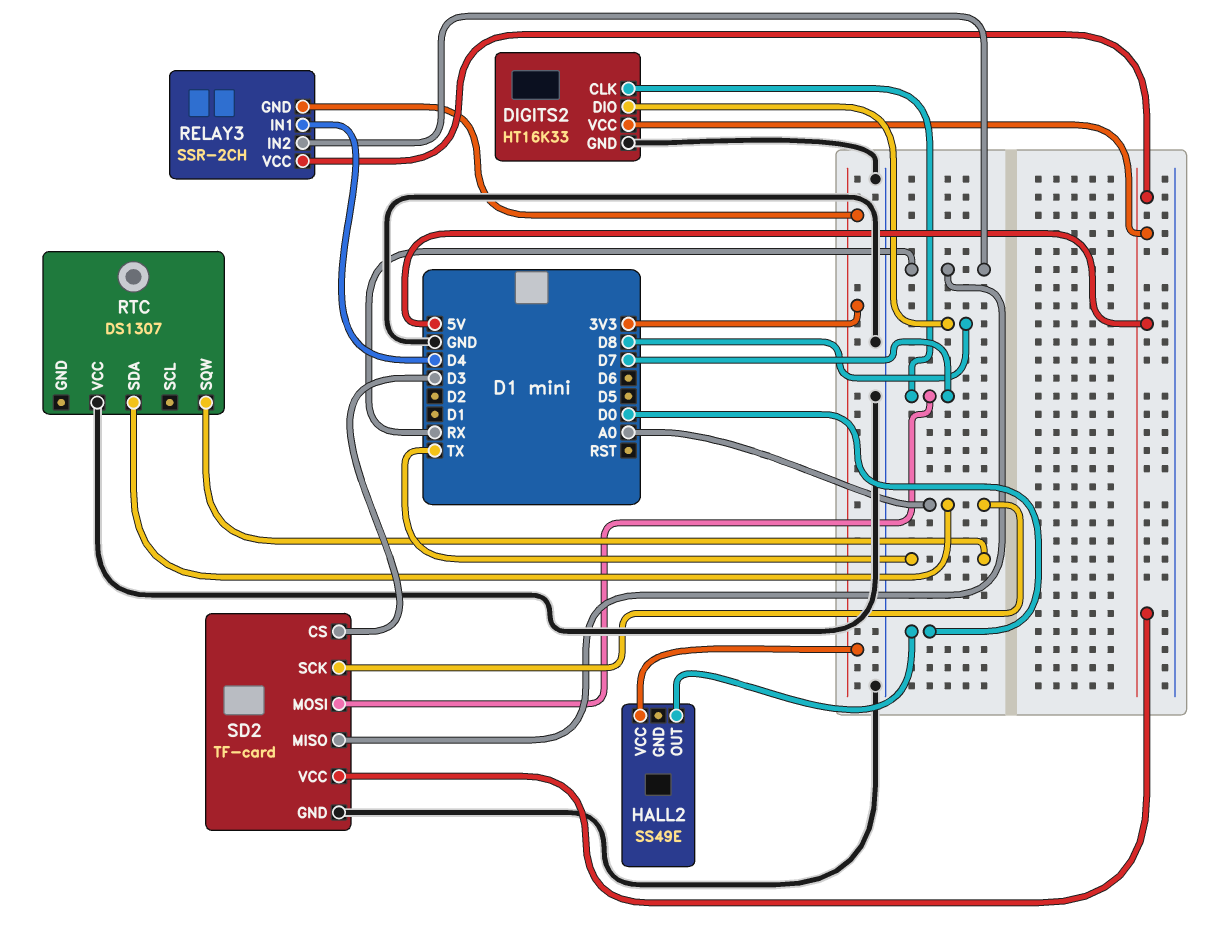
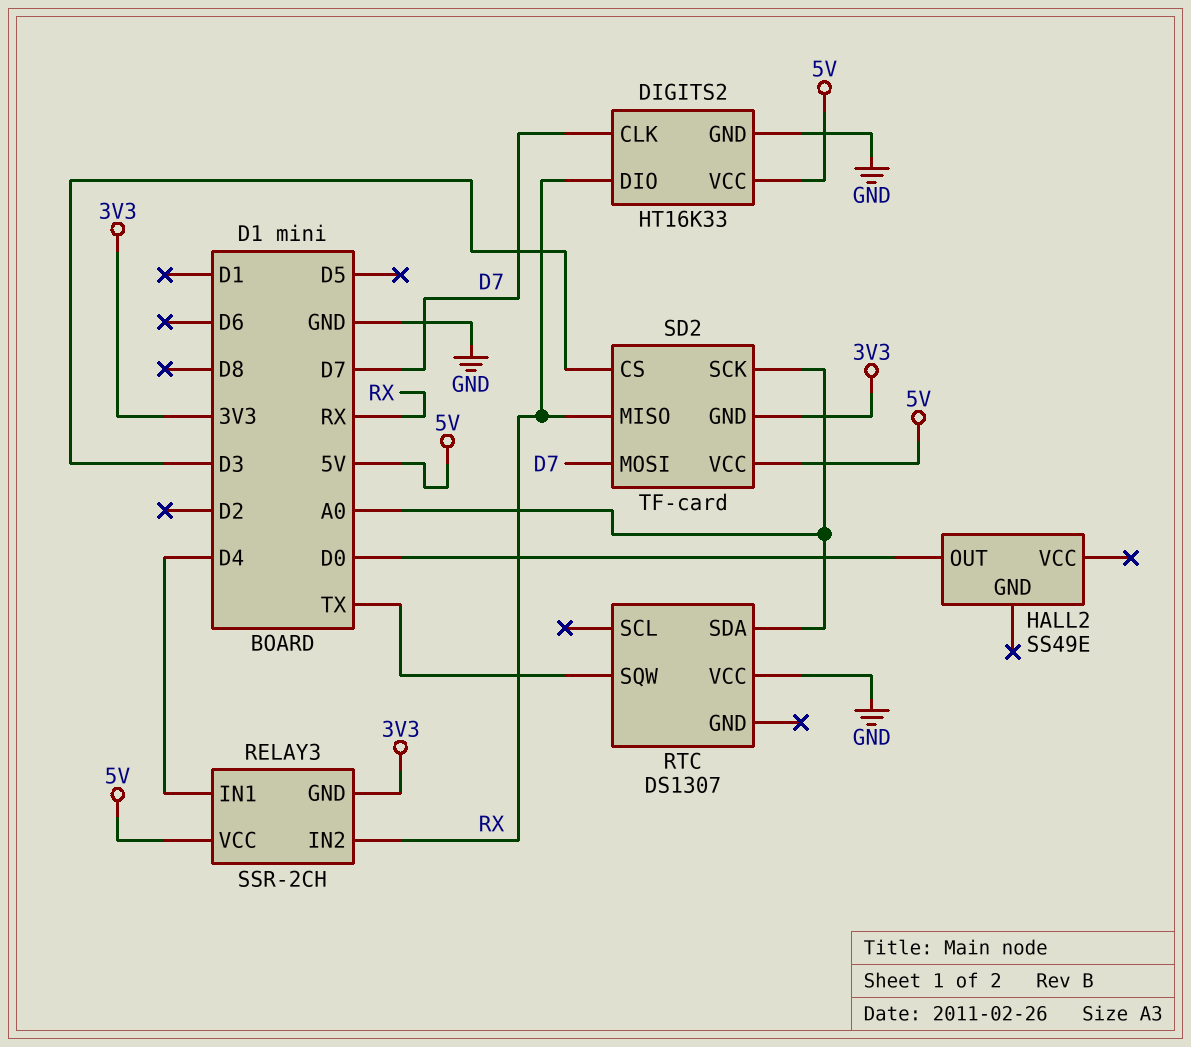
DIGITS2 pin DIO: D8 -> RX
HALL2 pin VCC: 3V3 -> none
SD2 pin GND: GND -> 3V3

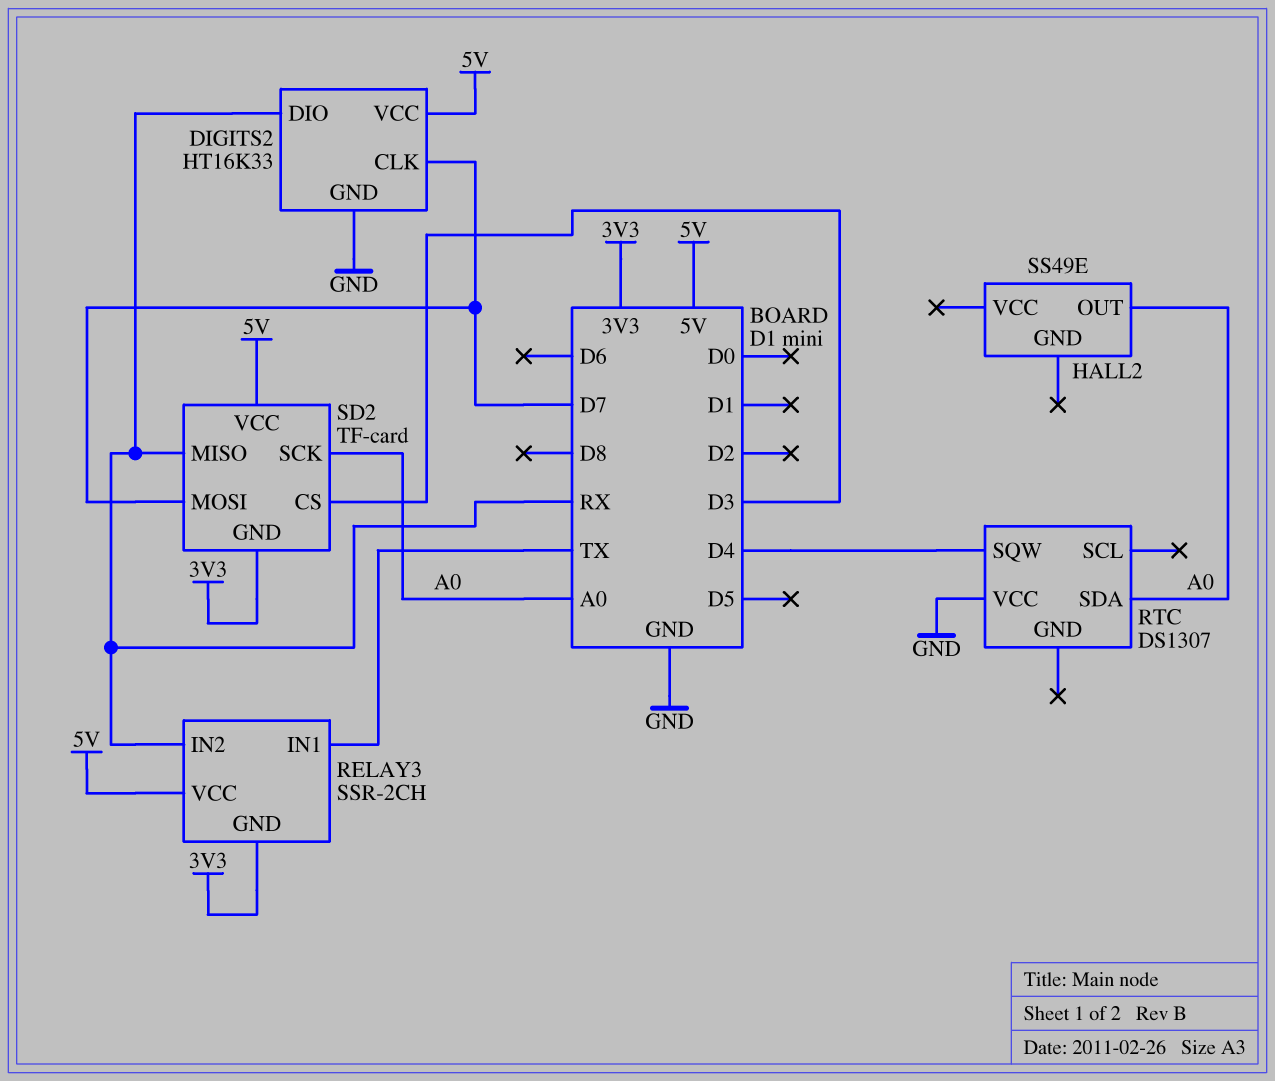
HALL2 pin OUT: D0 -> A0
RELAY3 pin IN1: D4 -> TX
RTC pin SQW: TX -> D4

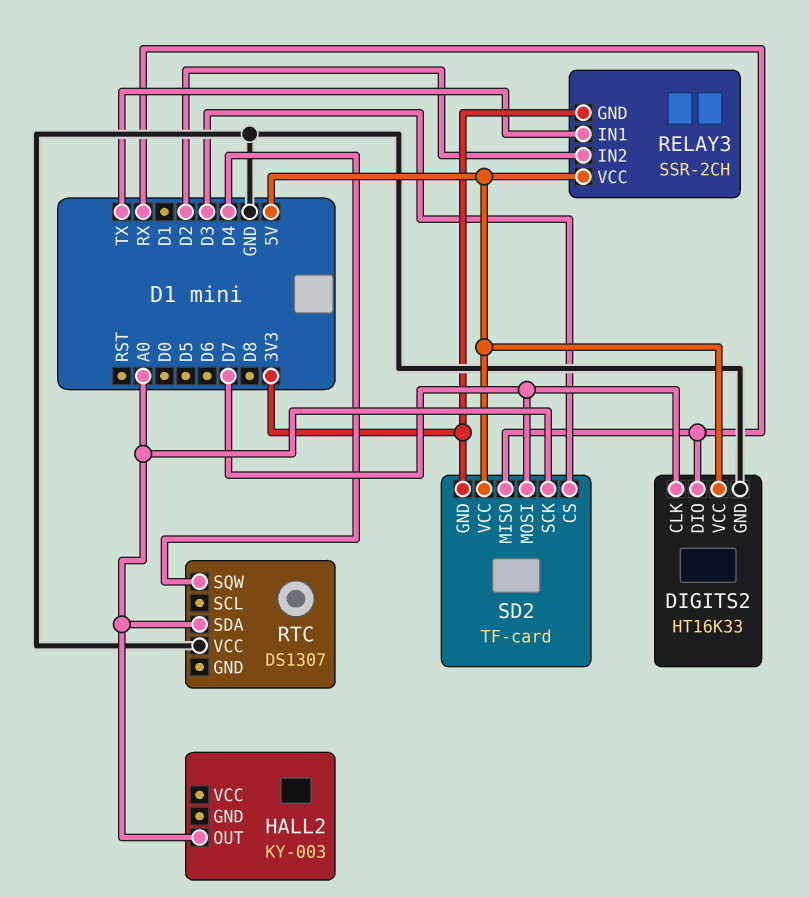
HALL2: SS49E -> KY-003
RELAY3 pin IN2: RX -> D2

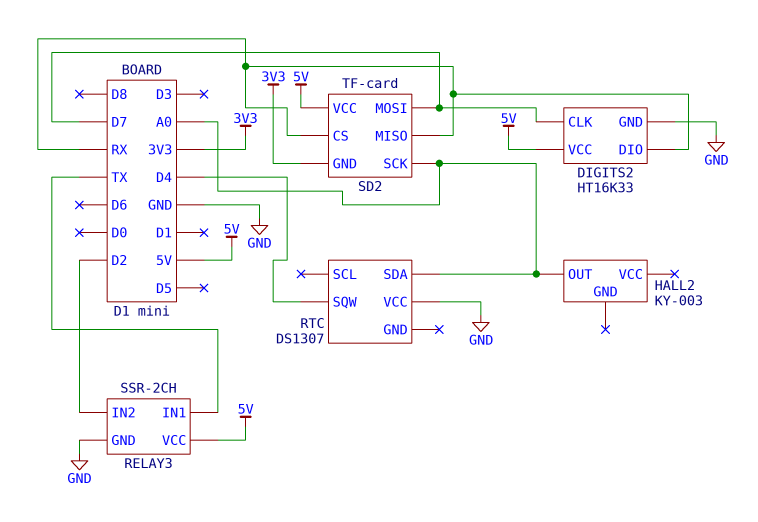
RELAY3 pin GND: 3V3 -> GND
SD2 pin CS: D3 -> RX

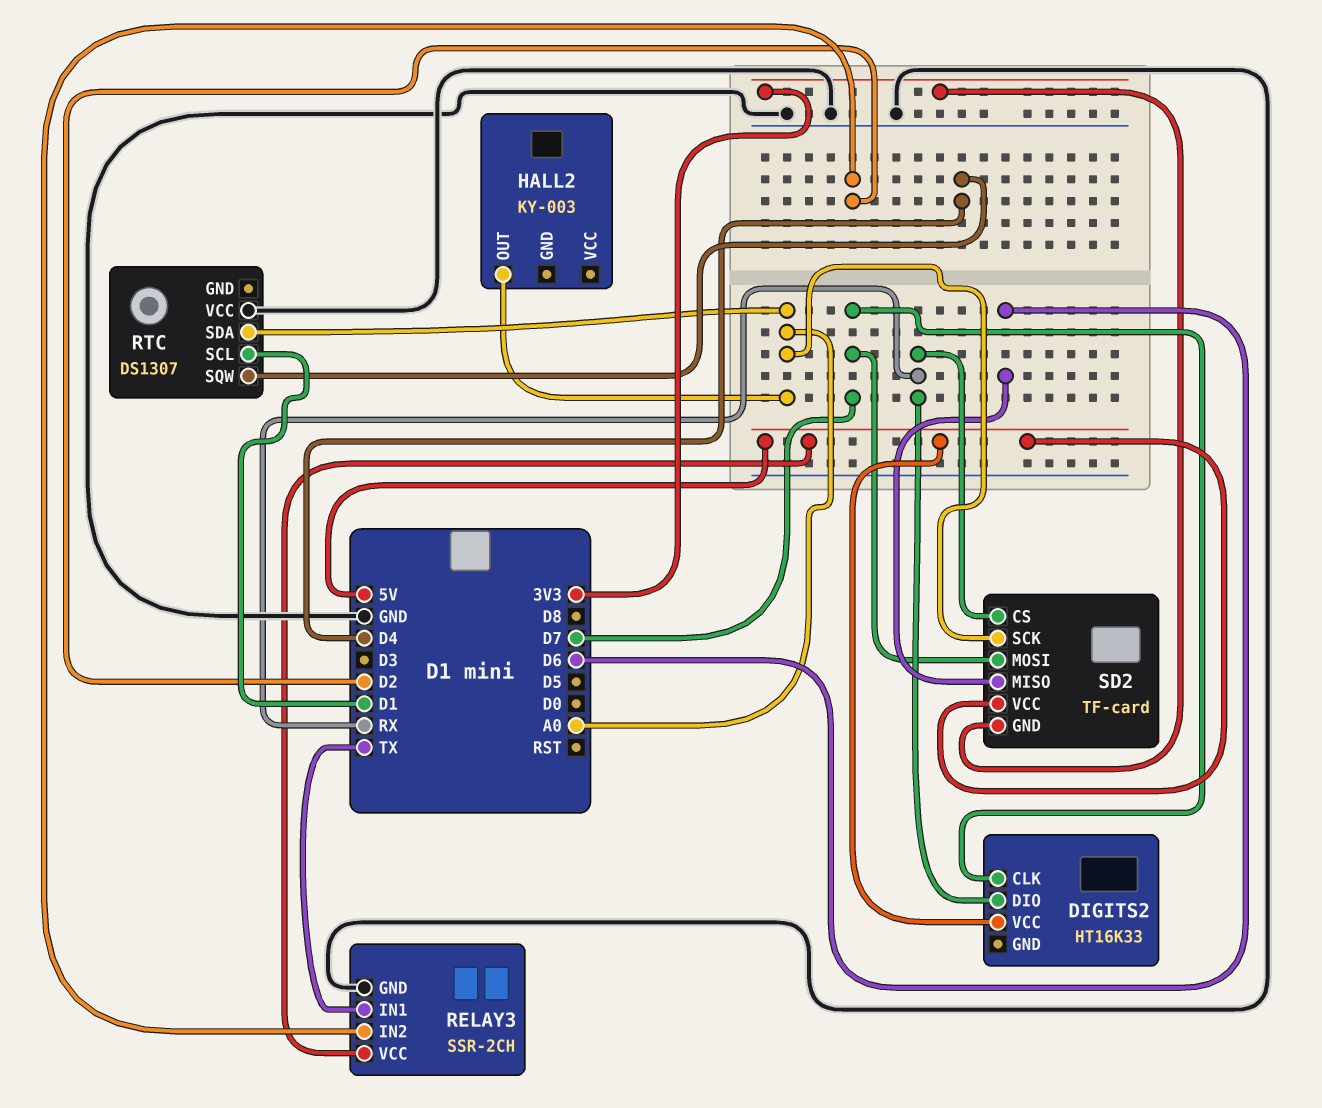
DIGITS2 pin GND: GND -> none
RTC pin SCL: none -> D1
SD2 pin MISO: RX -> D6

